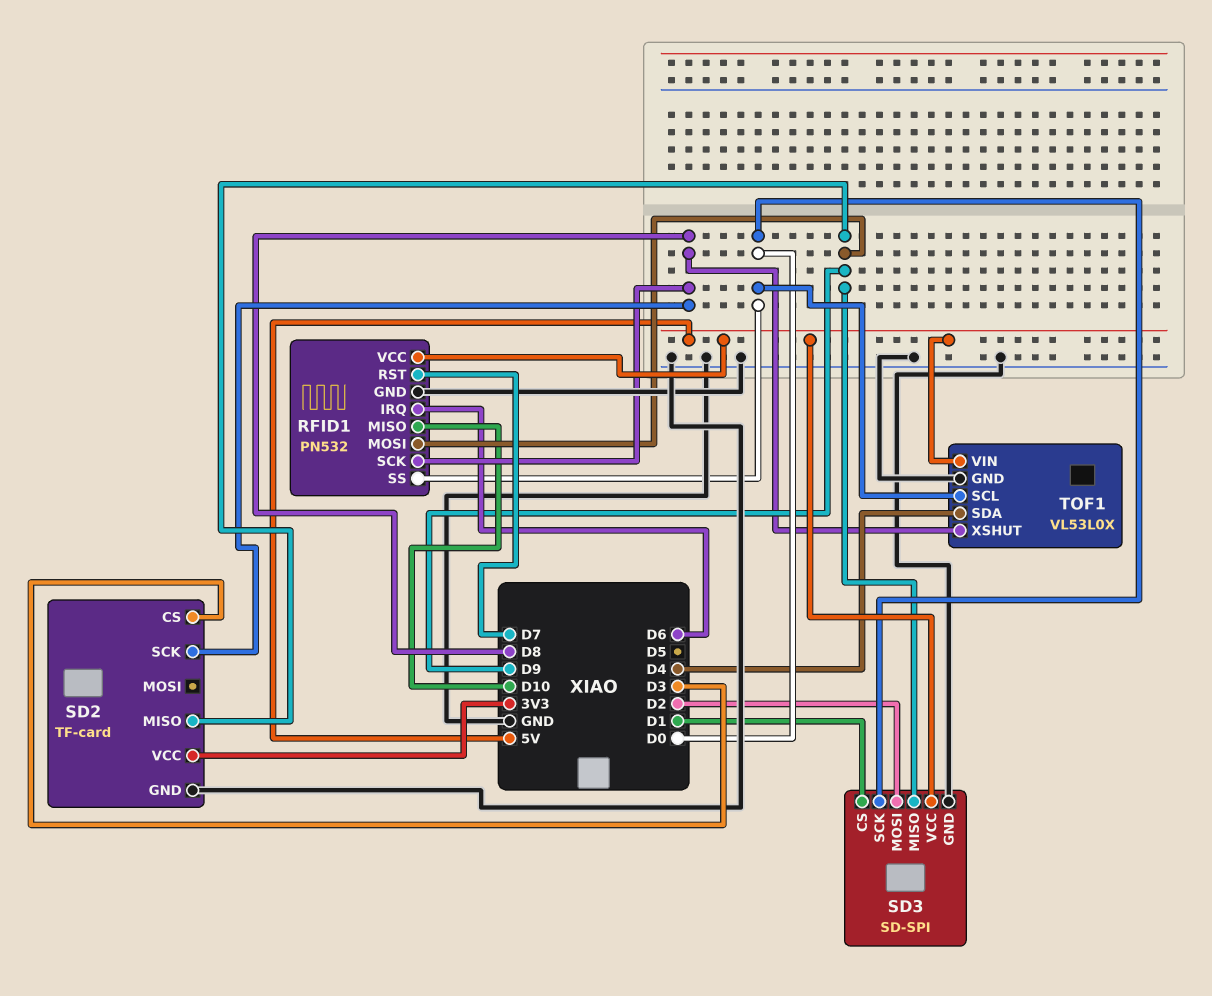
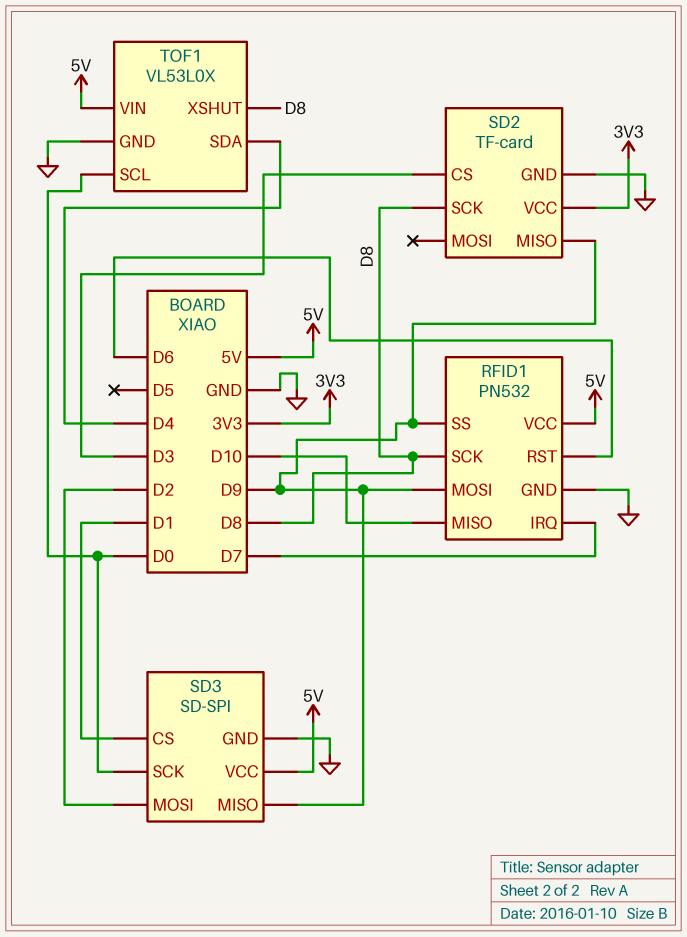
RFID1 pin IRQ: D6 -> D7
RFID1 pin RST: D7 -> D6
RFID1 pin SS: D0 -> D9

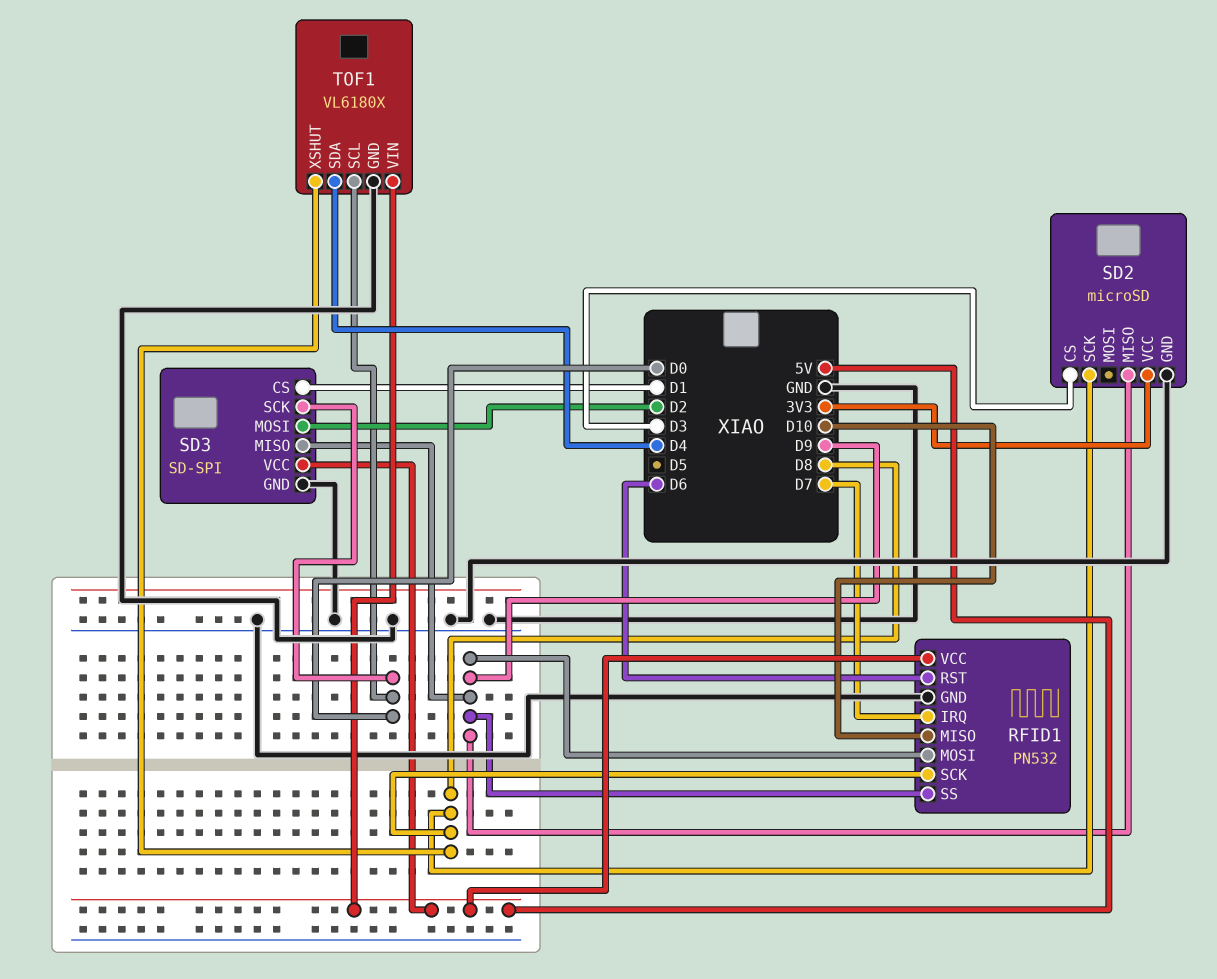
SD2: TF-card -> microSD
TOF1: VL53L0X -> VL6180X

